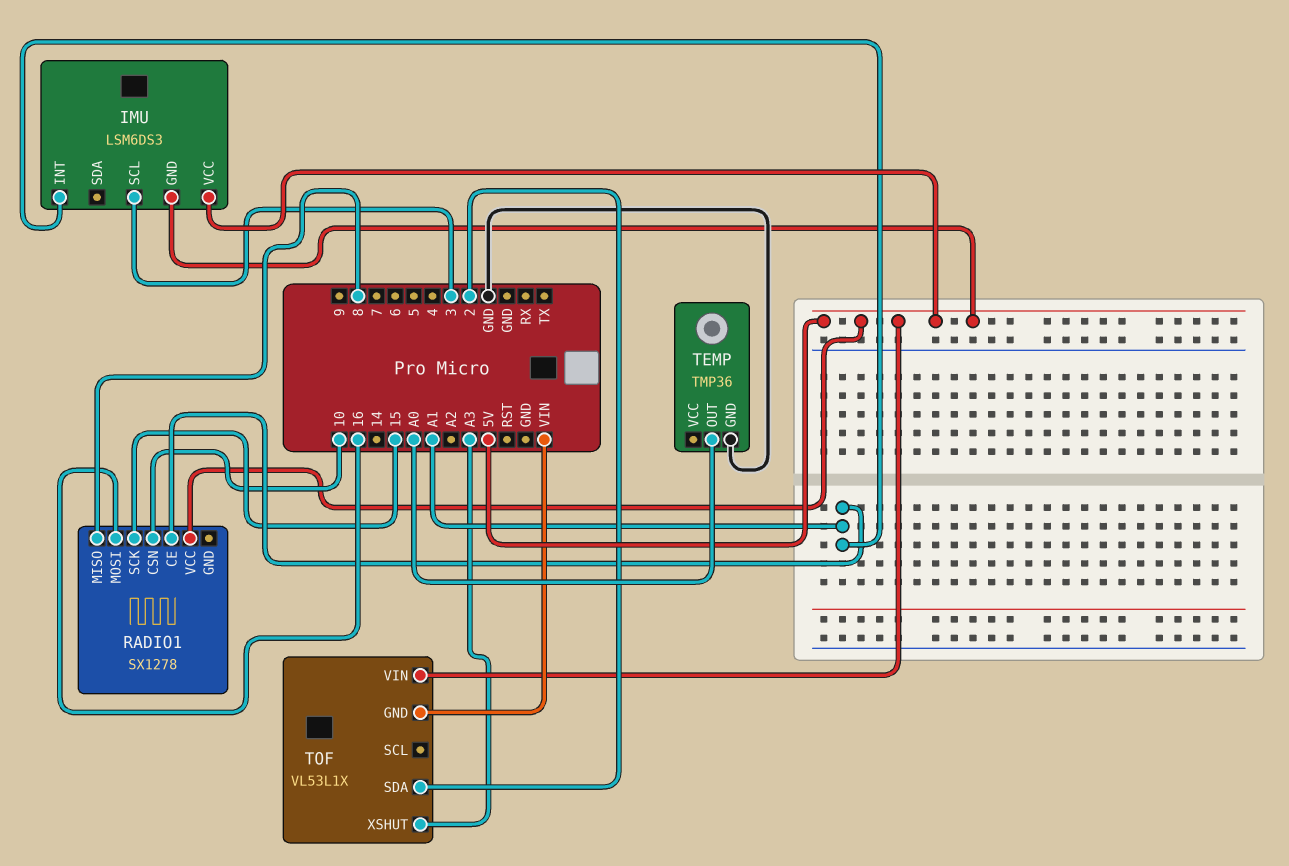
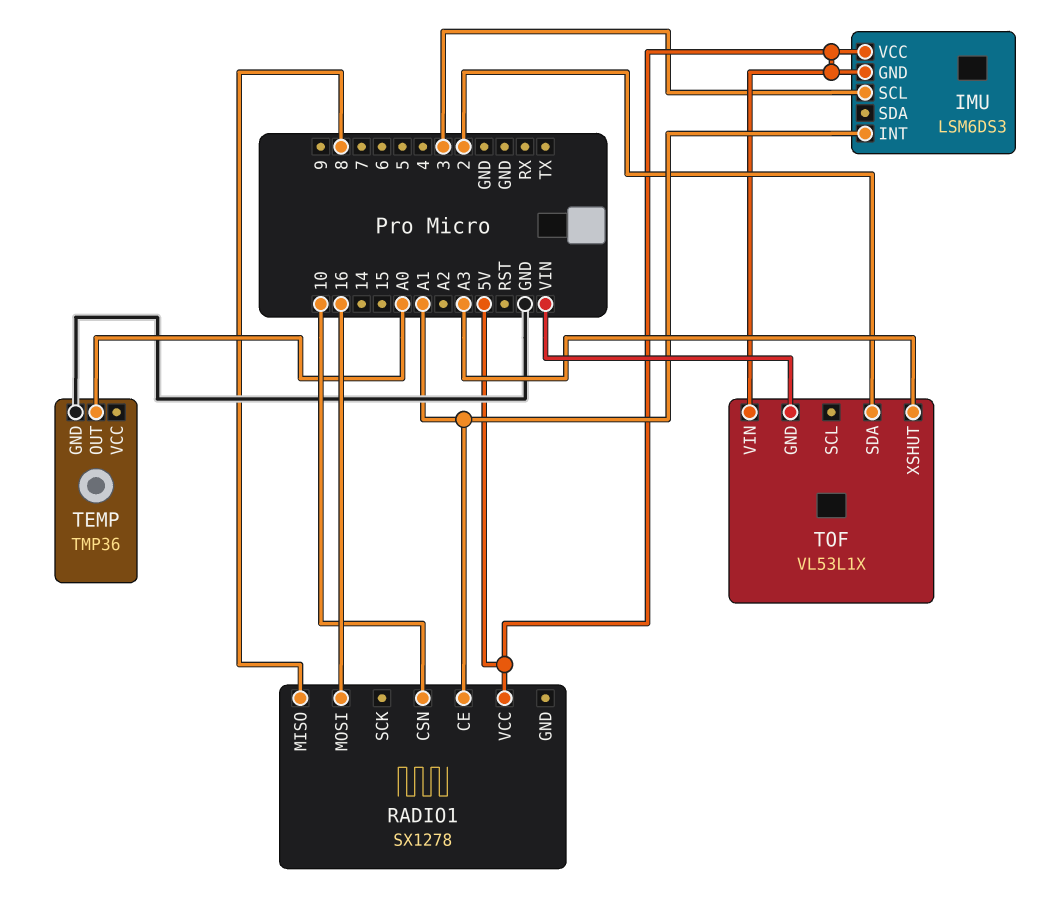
RADIO1 pin SCK: 15 -> none

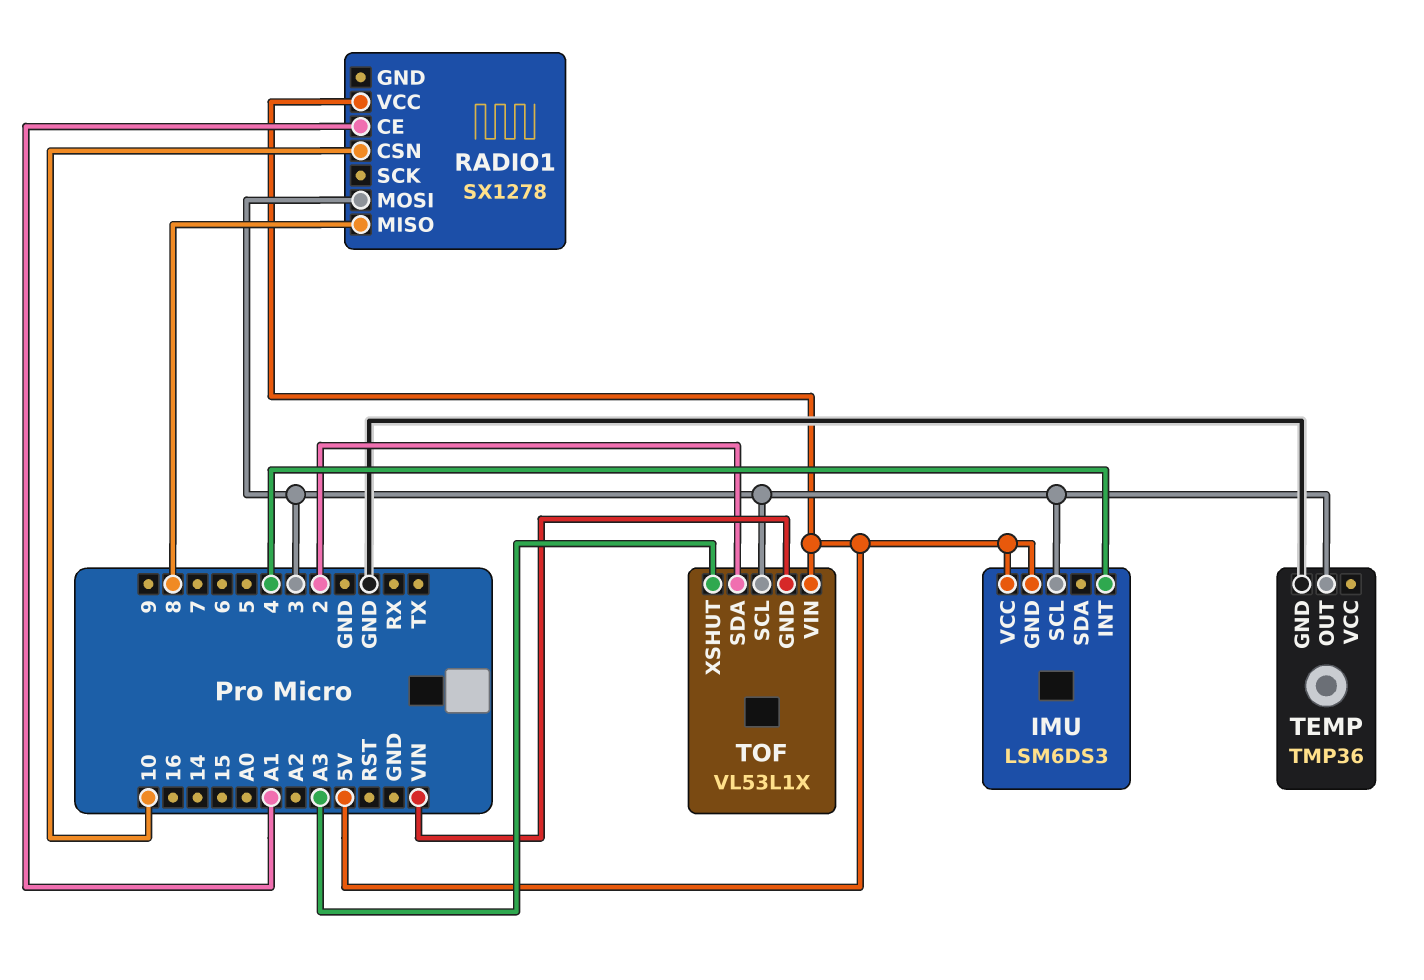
IMU pin INT: A1 -> 4
RADIO1 pin MOSI: 16 -> 3
TEMP pin OUT: A0 -> 3
TOF pin SCL: none -> 3

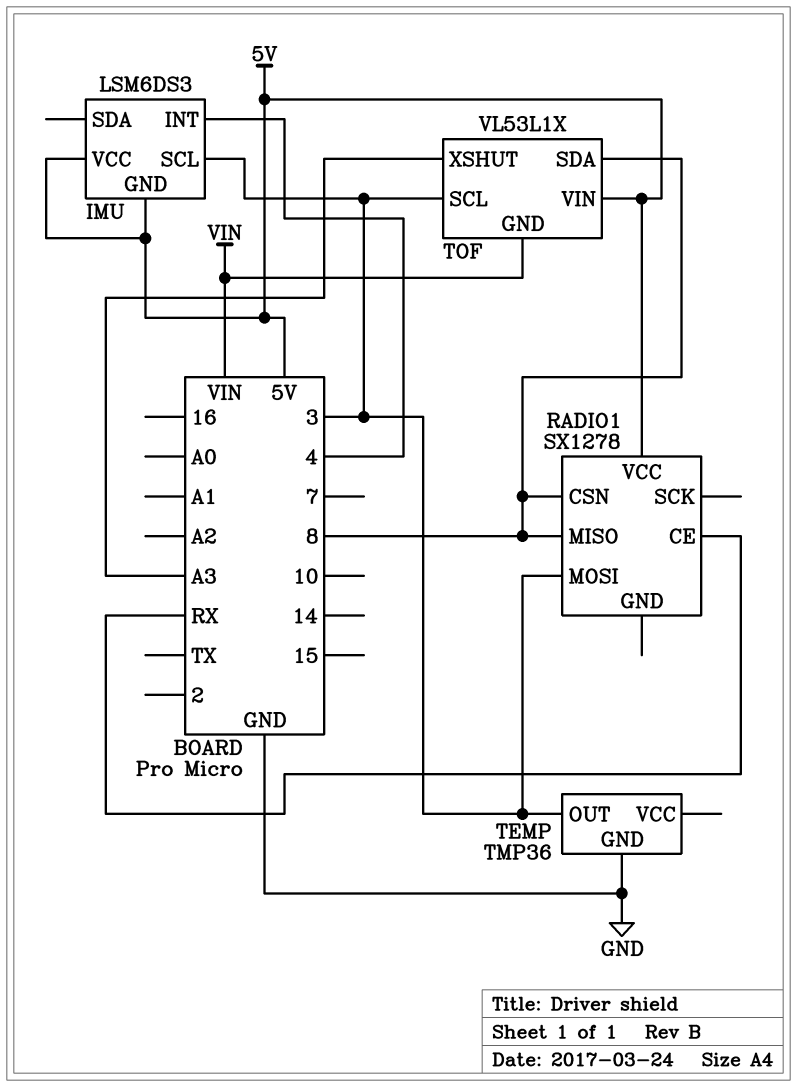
RADIO1 pin CE: A1 -> RX
RADIO1 pin CSN: 10 -> 8
TOF pin SDA: 2 -> 8

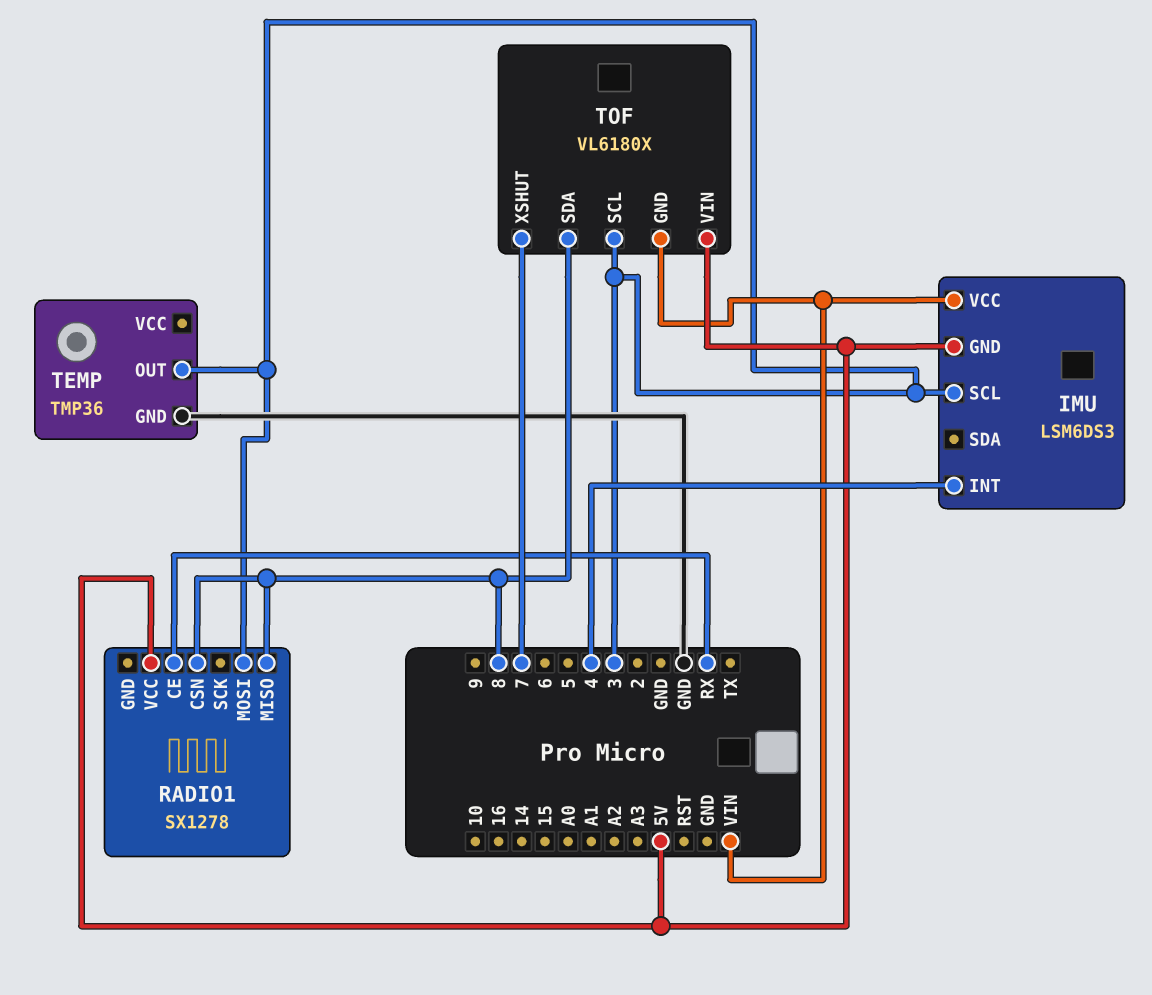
IMU pin VCC: 5V -> VIN
TOF: VL53L1X -> VL6180X
TOF pin XSHUT: A3 -> 7

